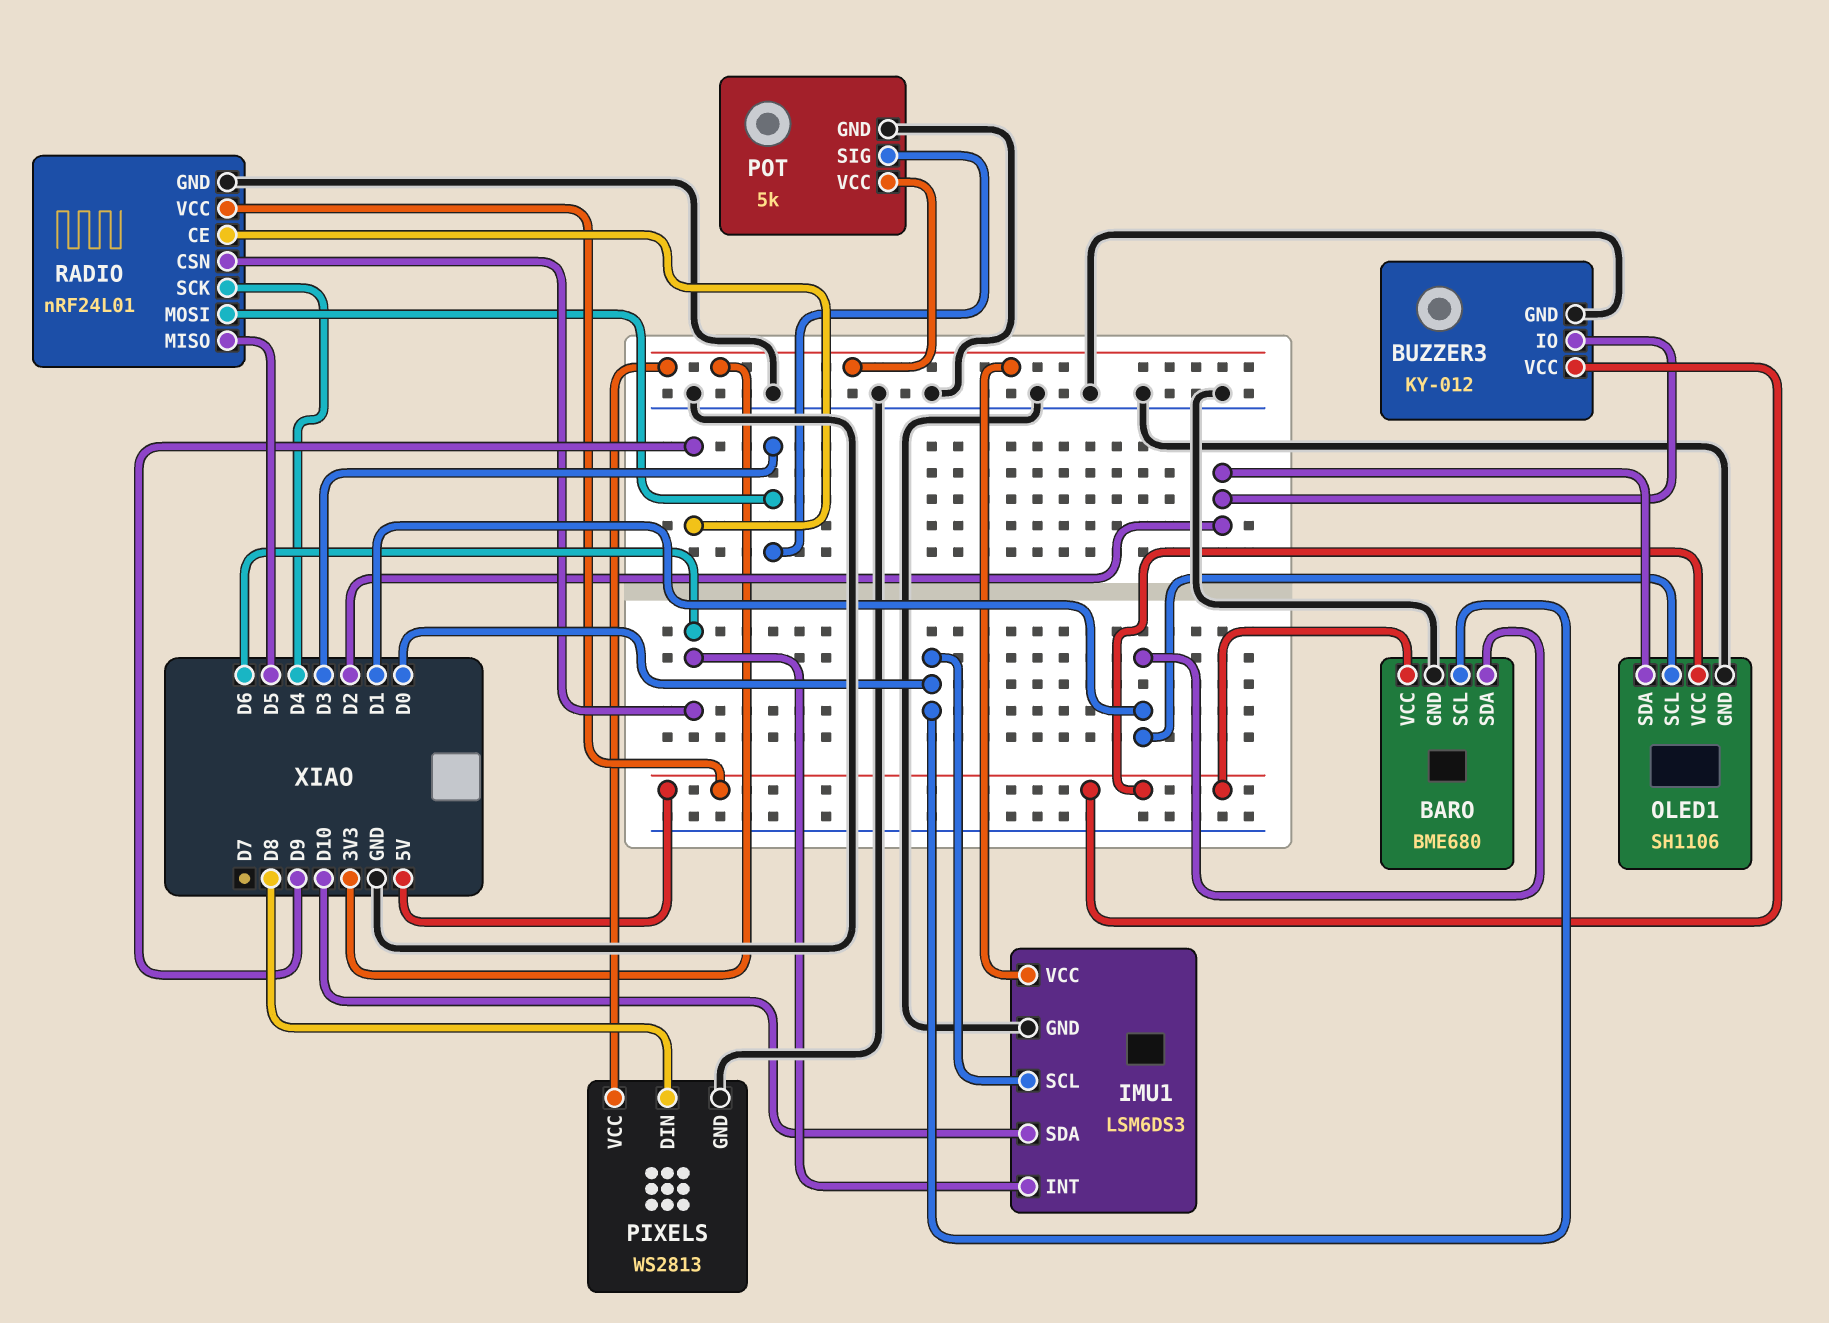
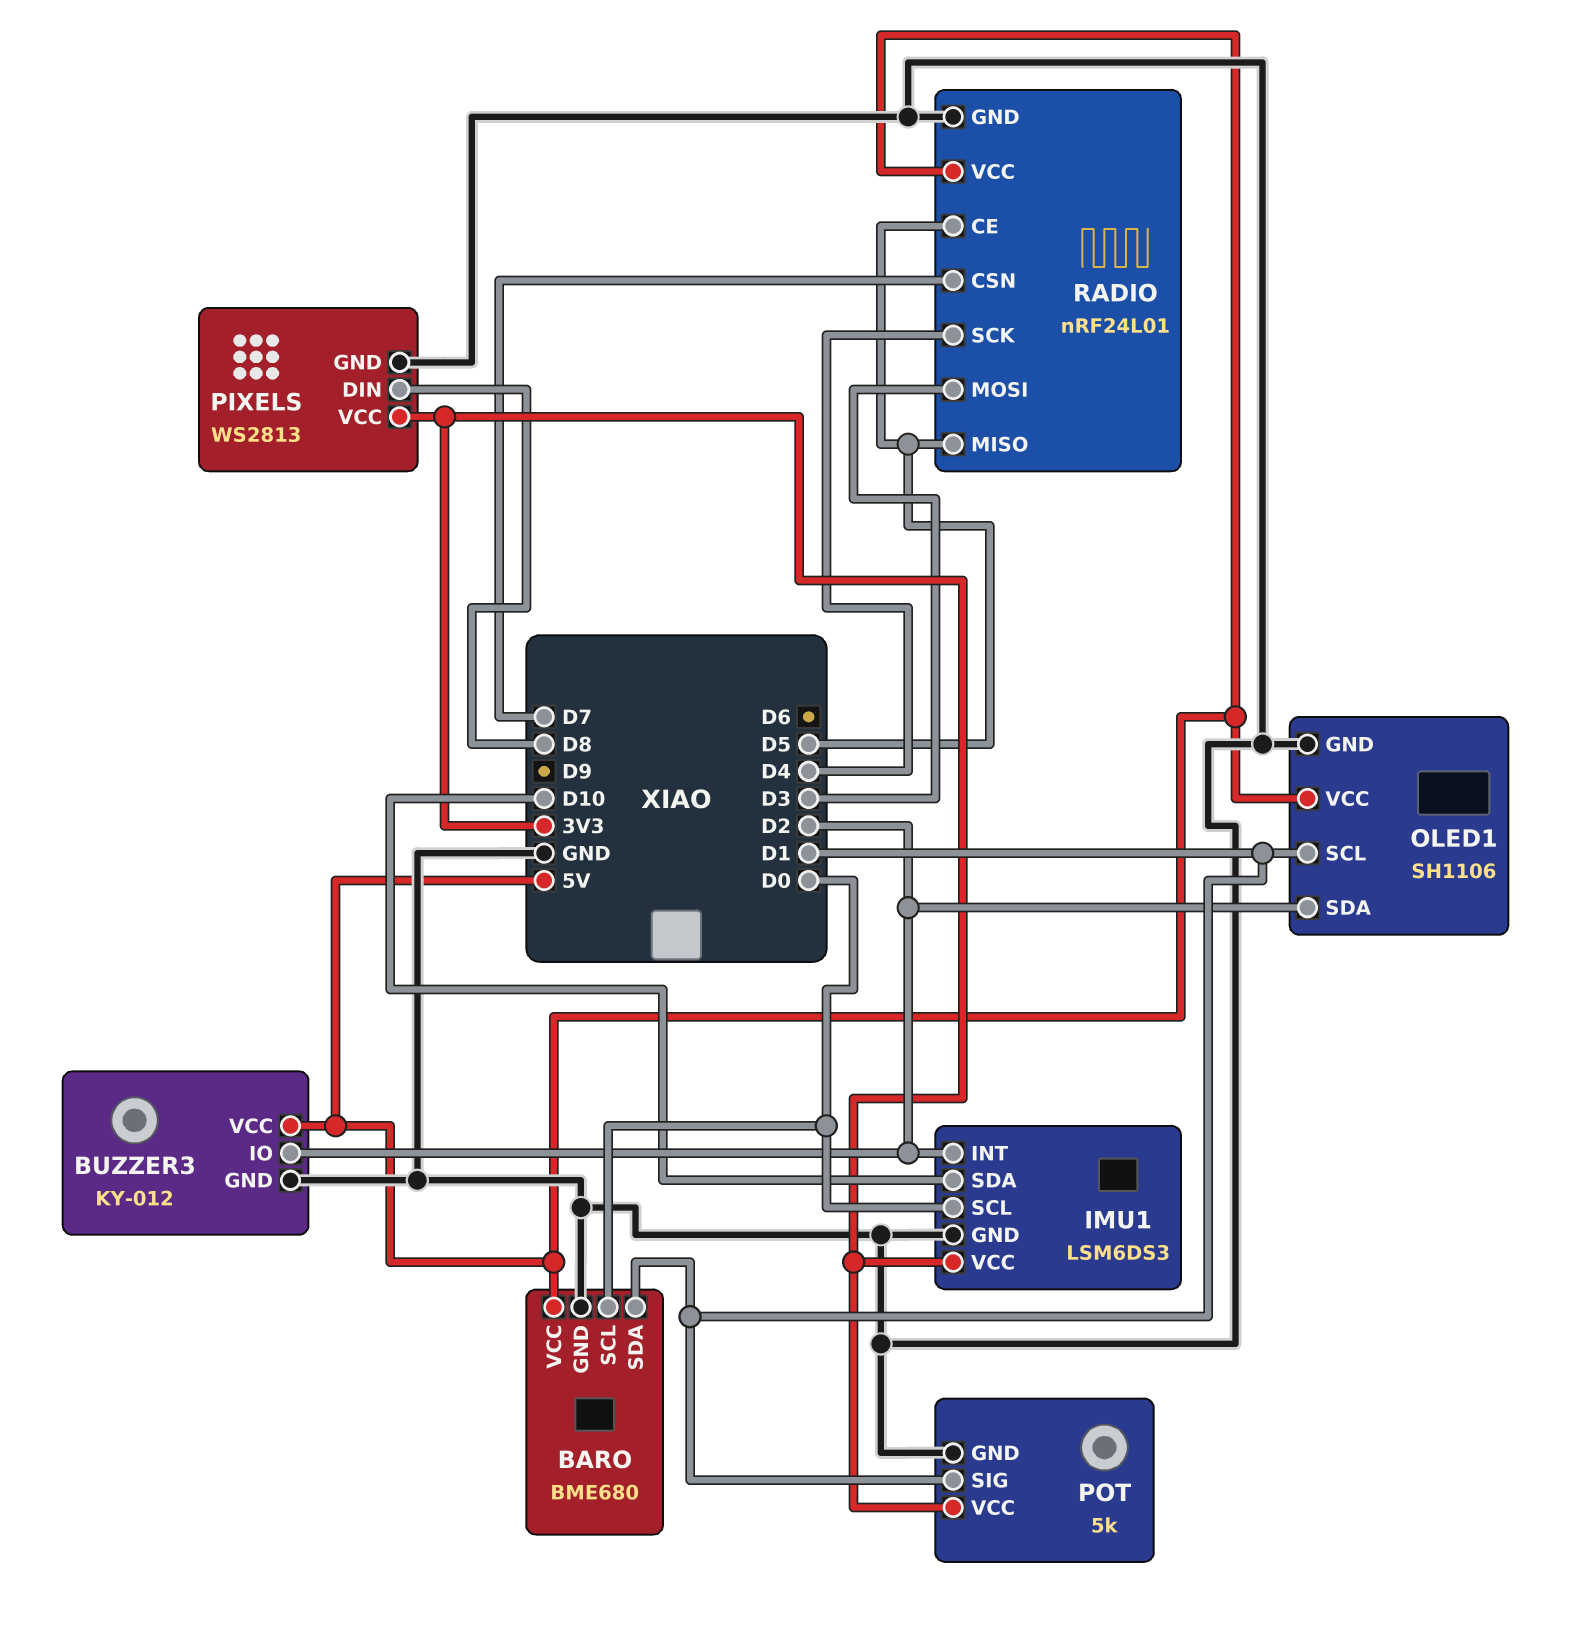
IMU1 pin INT: D6 -> D2
POT pin SIG: D3 -> D1
RADIO pin CE: D9 -> D5
RADIO pin CSN: D6 -> D7

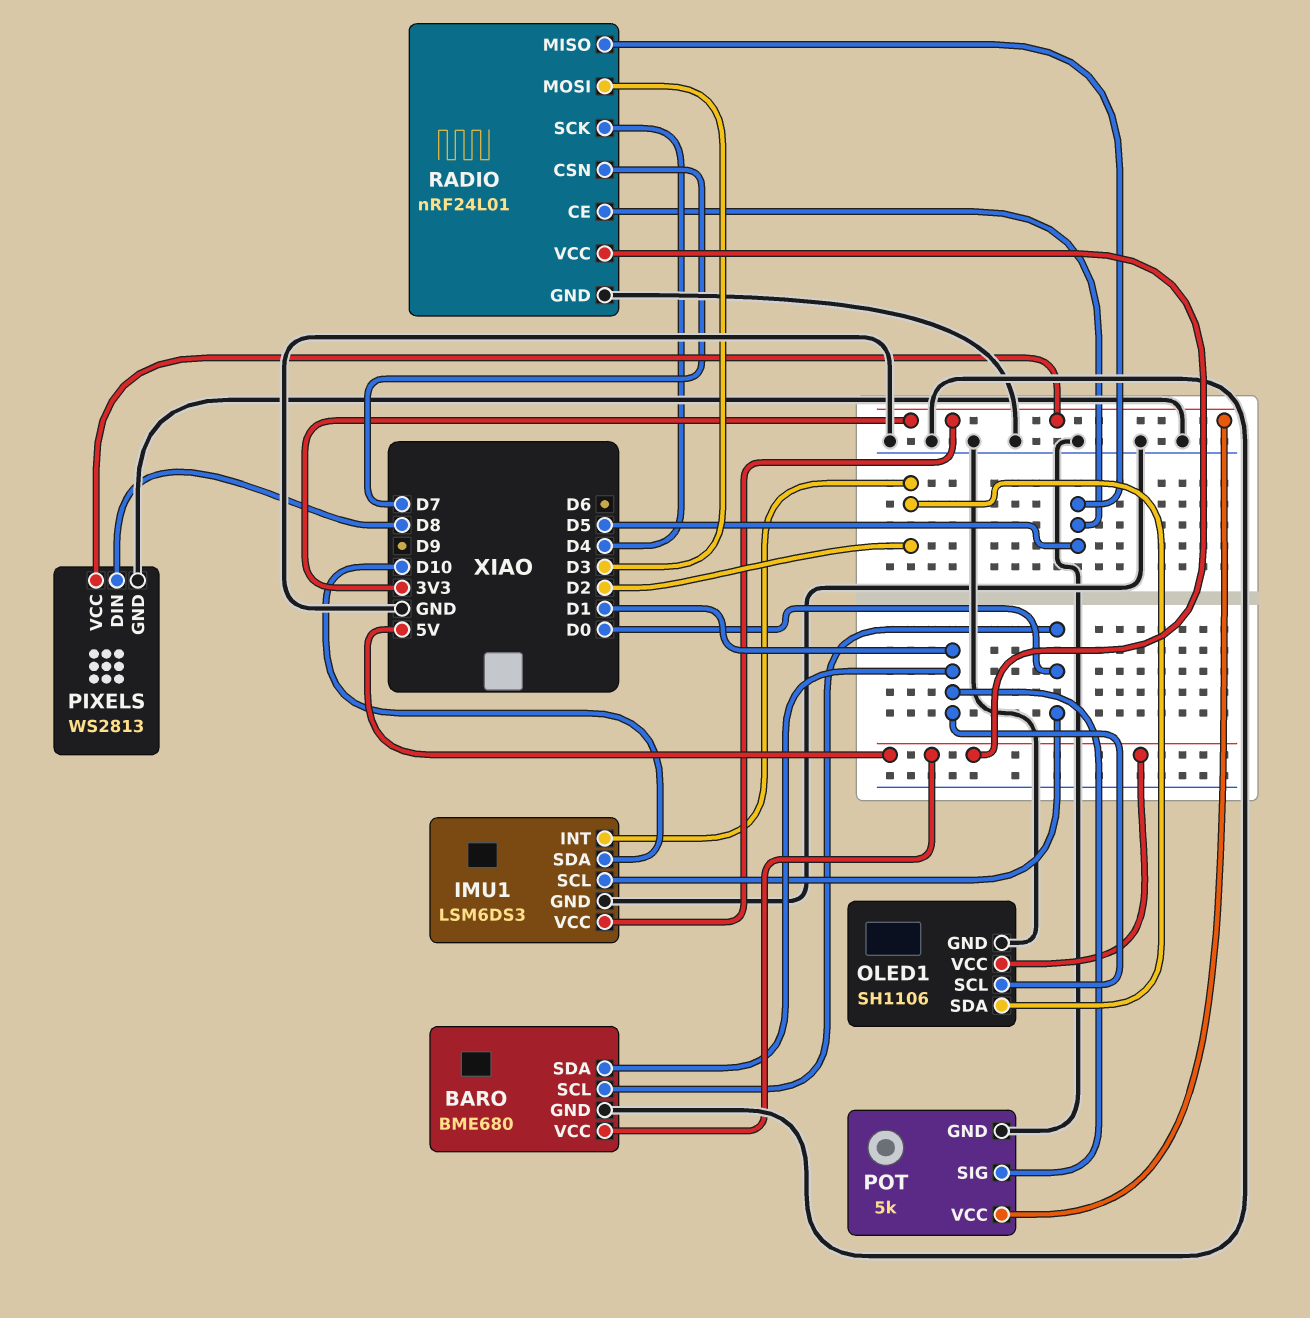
BUZZER3: KY-012 -> none
BUZZER3 pin GND: GND -> none
BUZZER3 pin IO: D2 -> none
BUZZER3 pin VCC: 5V -> none

